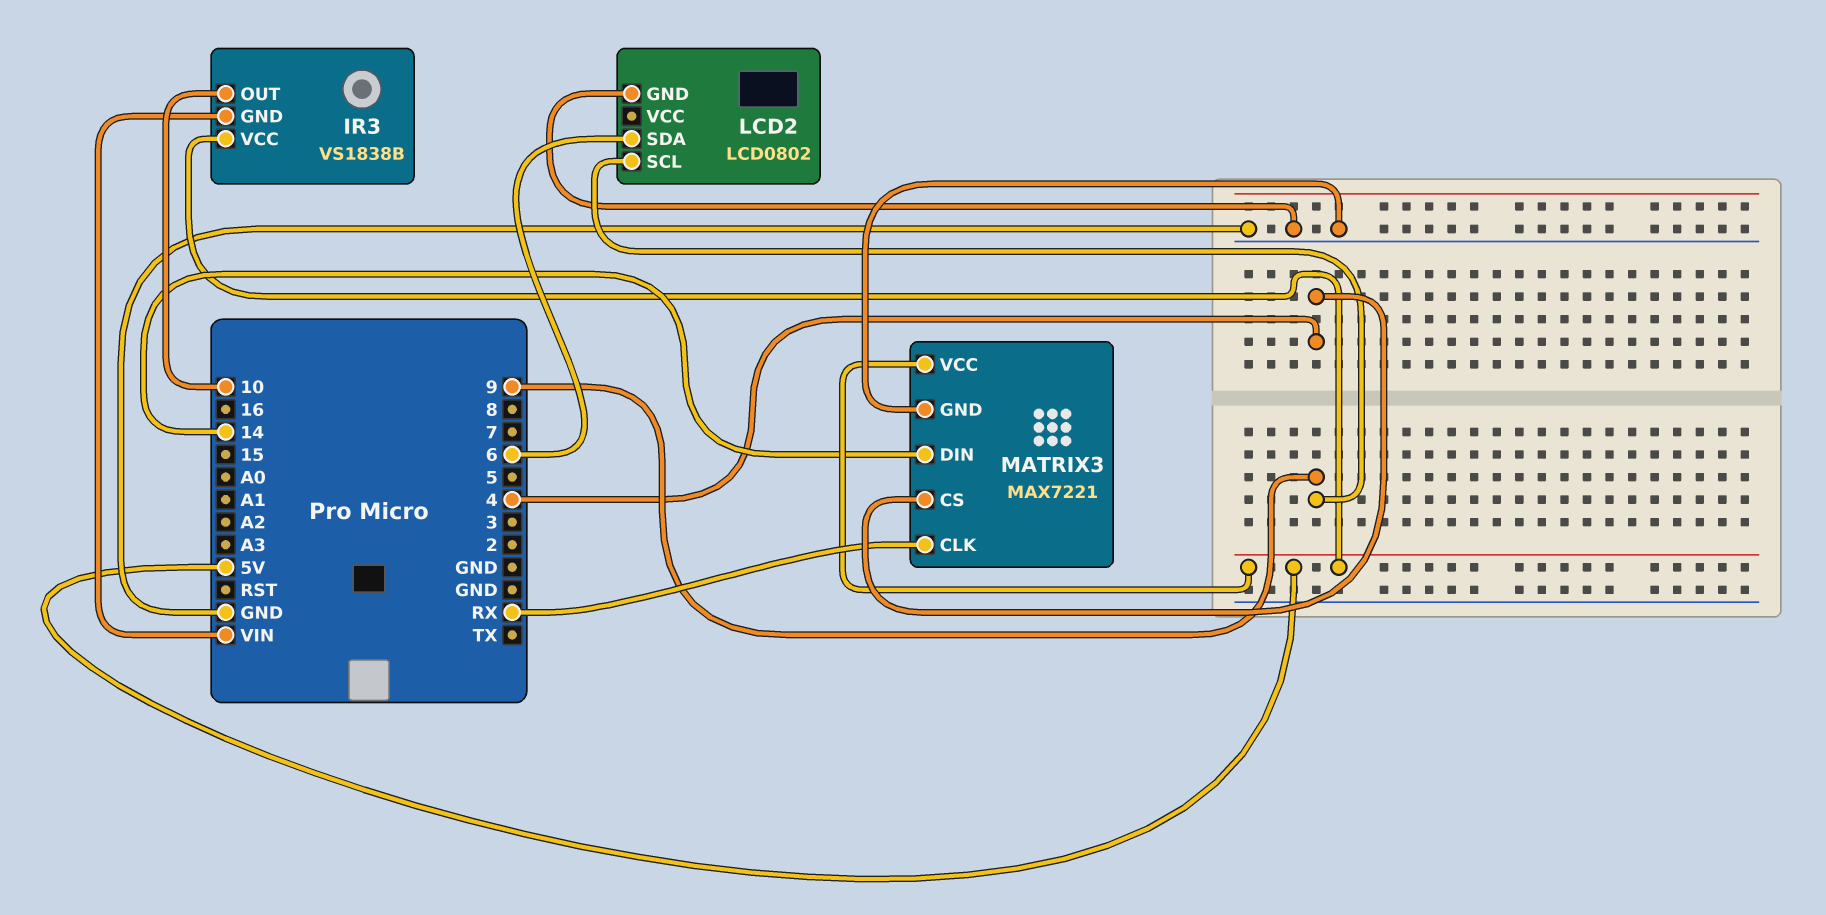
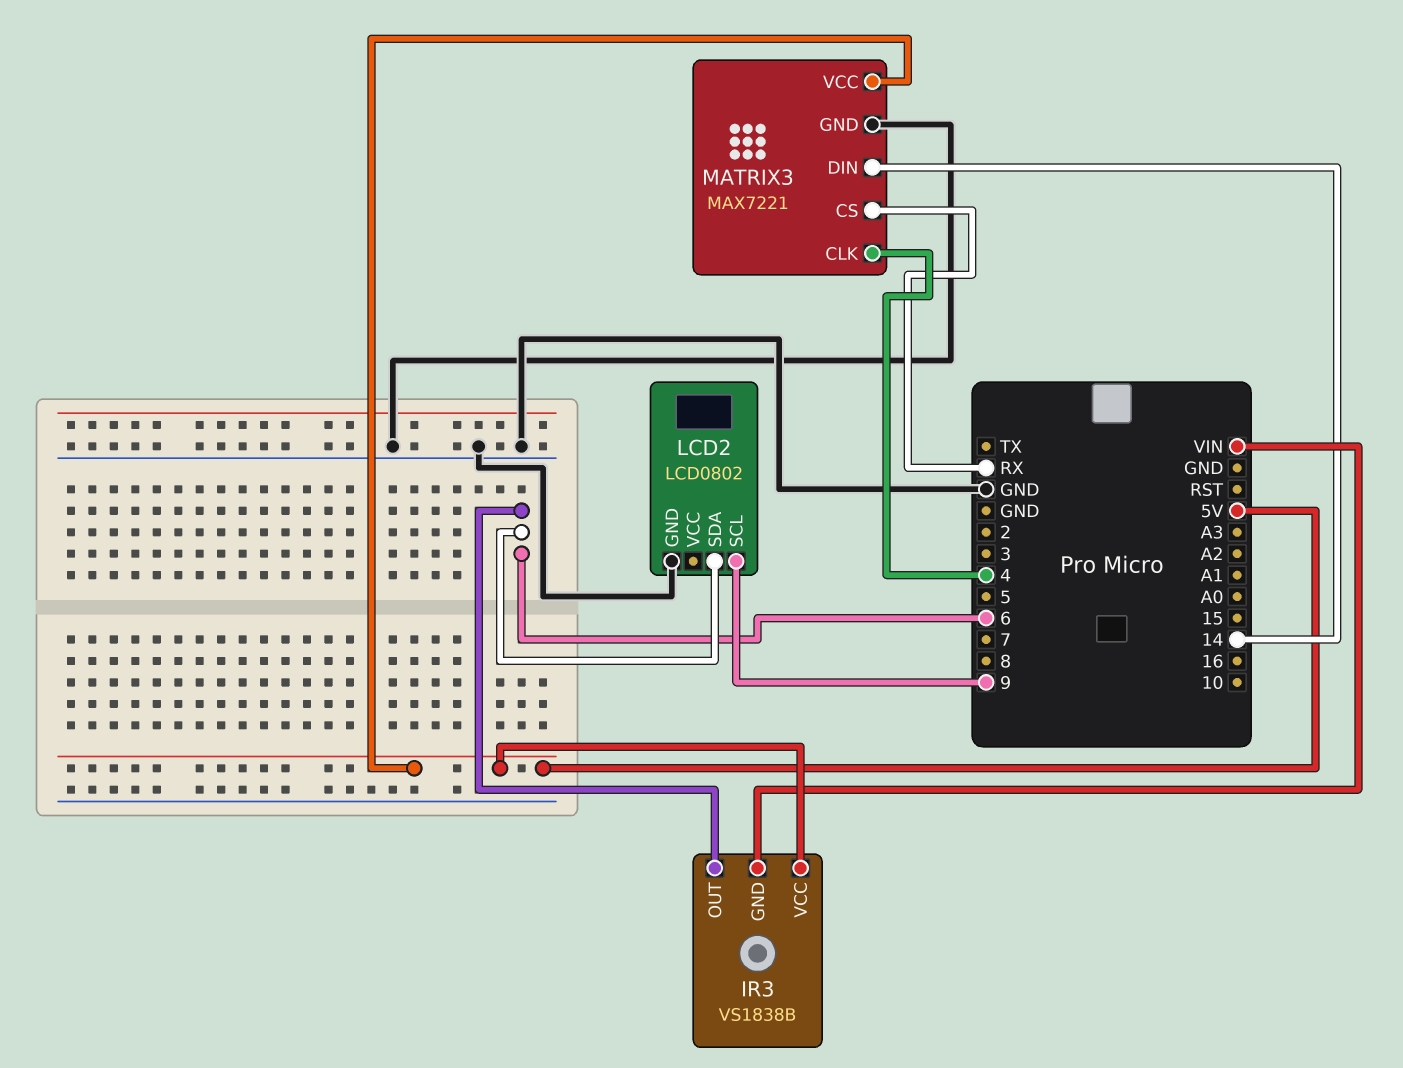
IR3 pin OUT: 10 -> 6
MATRIX3 pin CLK: RX -> 4
MATRIX3 pin CS: 4 -> RX

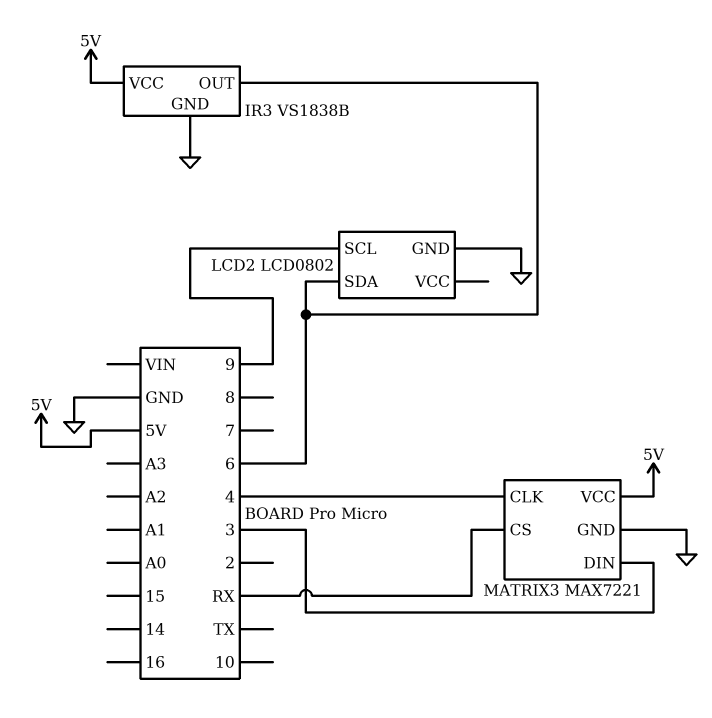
IR3 pin GND: VIN -> GND
MATRIX3 pin DIN: 14 -> 3

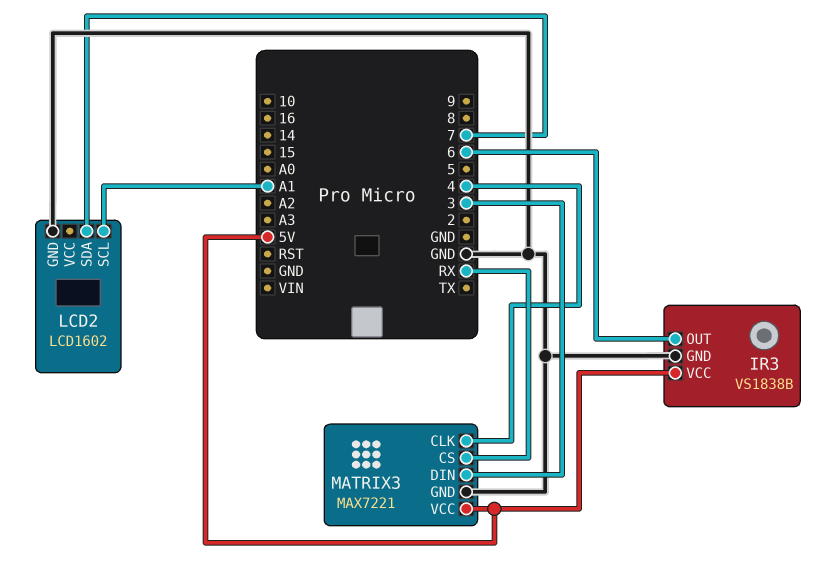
LCD2: LCD0802 -> LCD1602
LCD2 pin SCL: 9 -> A1
LCD2 pin SDA: 6 -> 7

